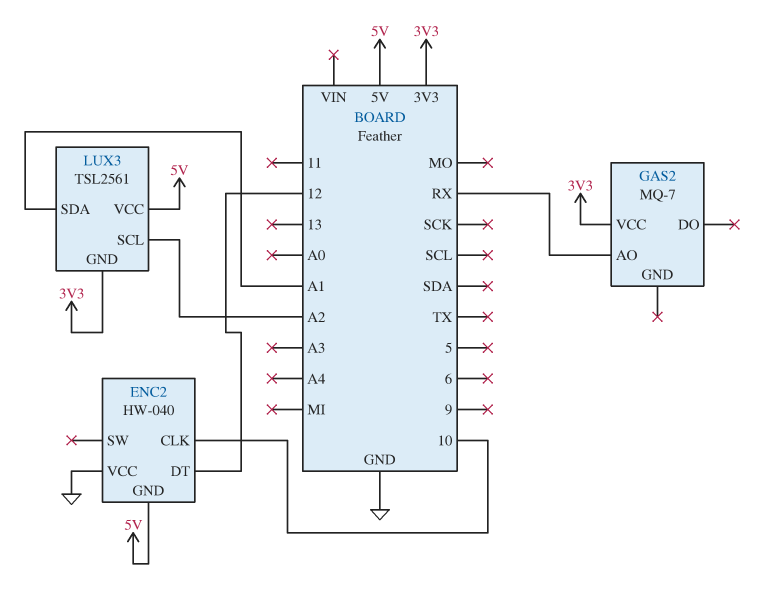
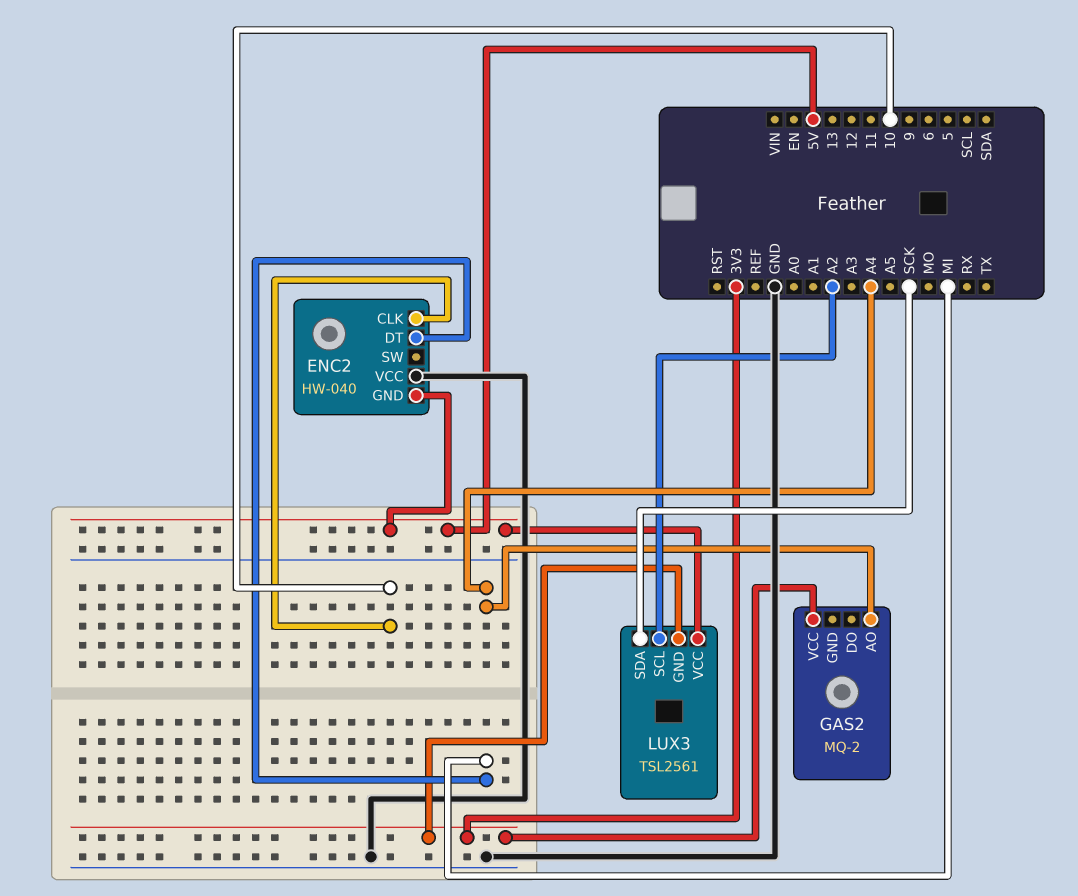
ENC2 pin DT: 12 -> MI
GAS2: MQ-7 -> MQ-2
GAS2 pin AO: RX -> A4
LUX3 pin SDA: A1 -> SCK

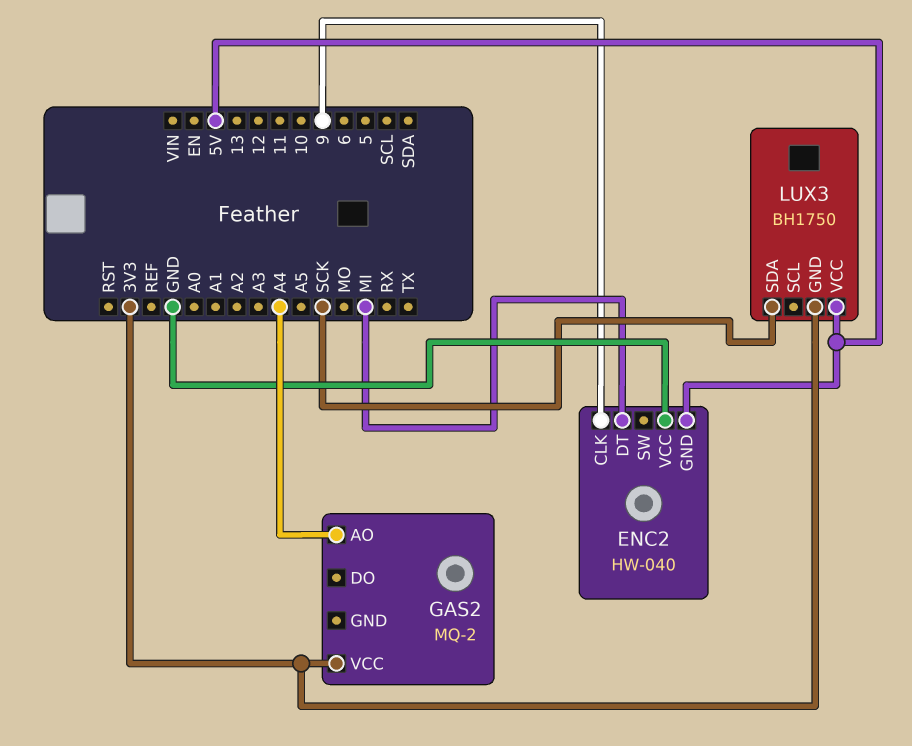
ENC2 pin CLK: 10 -> 9
LUX3: TSL2561 -> BH1750
LUX3 pin SCL: A2 -> none

